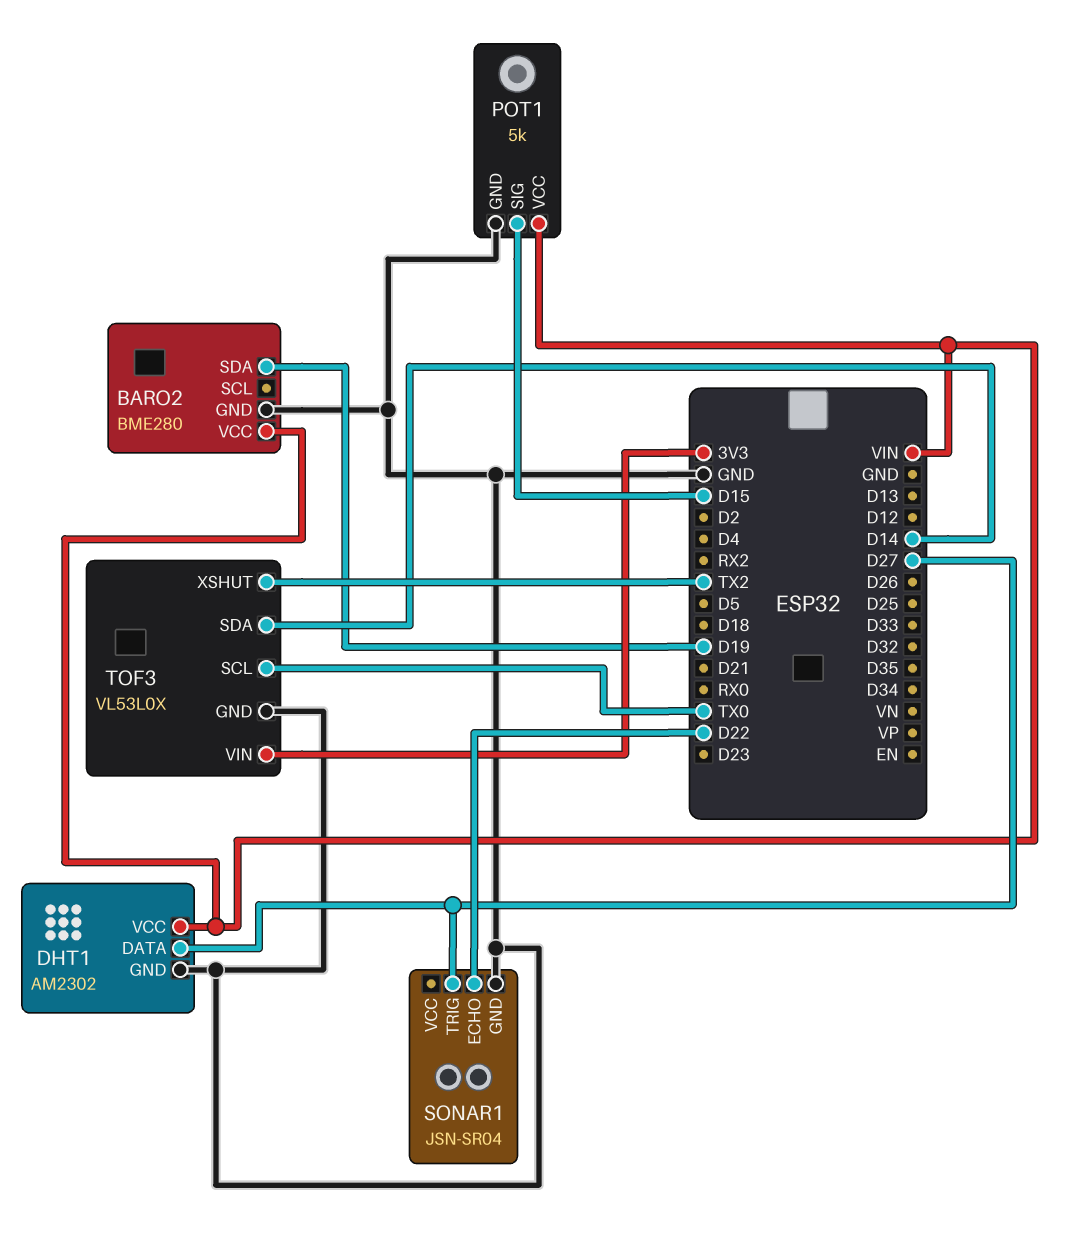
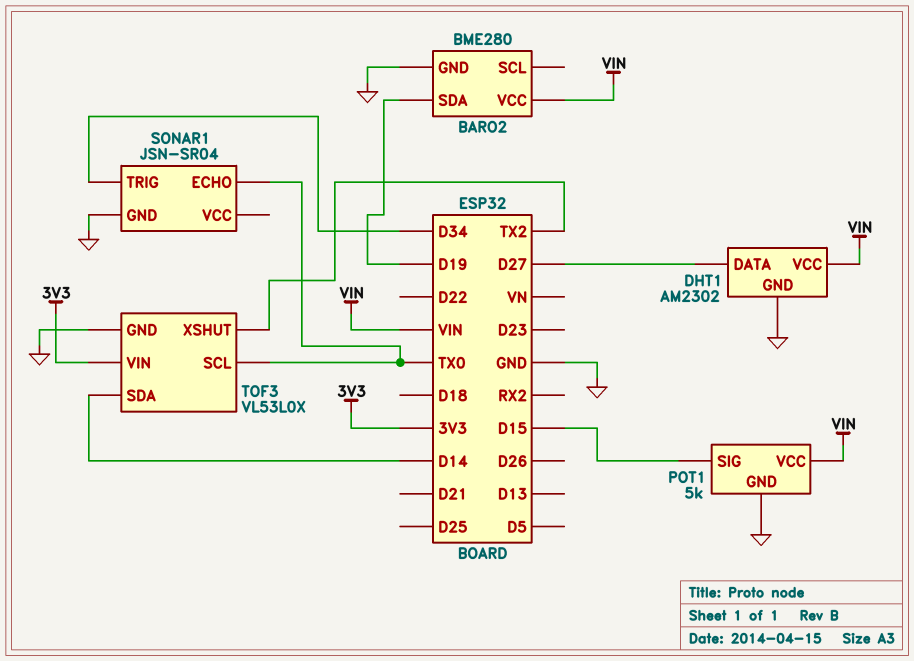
SONAR1 pin ECHO: D22 -> TX0
SONAR1 pin TRIG: D27 -> D34

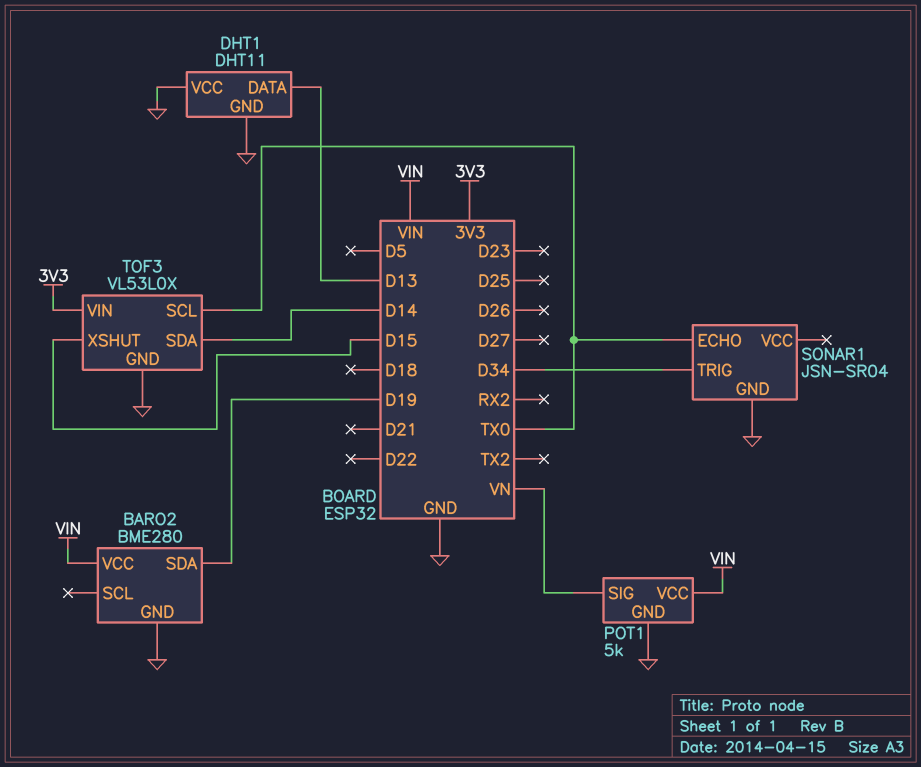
DHT1: AM2302 -> DHT11
DHT1 pin DATA: D27 -> D13
DHT1 pin VCC: VIN -> GND
POT1 pin SIG: D15 -> VN
TOF3 pin XSHUT: TX2 -> D15

